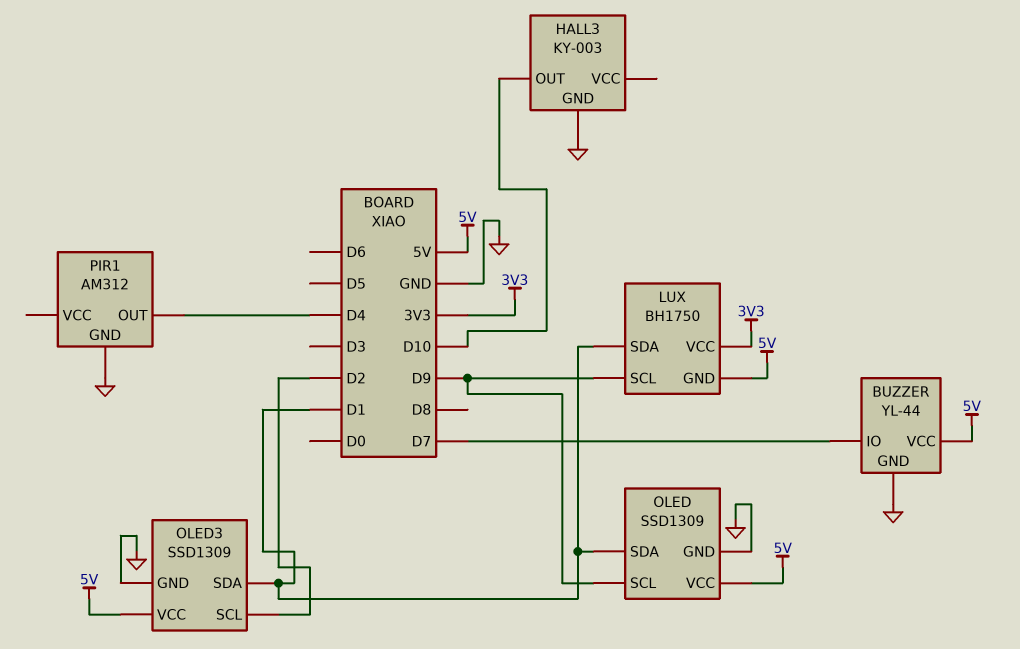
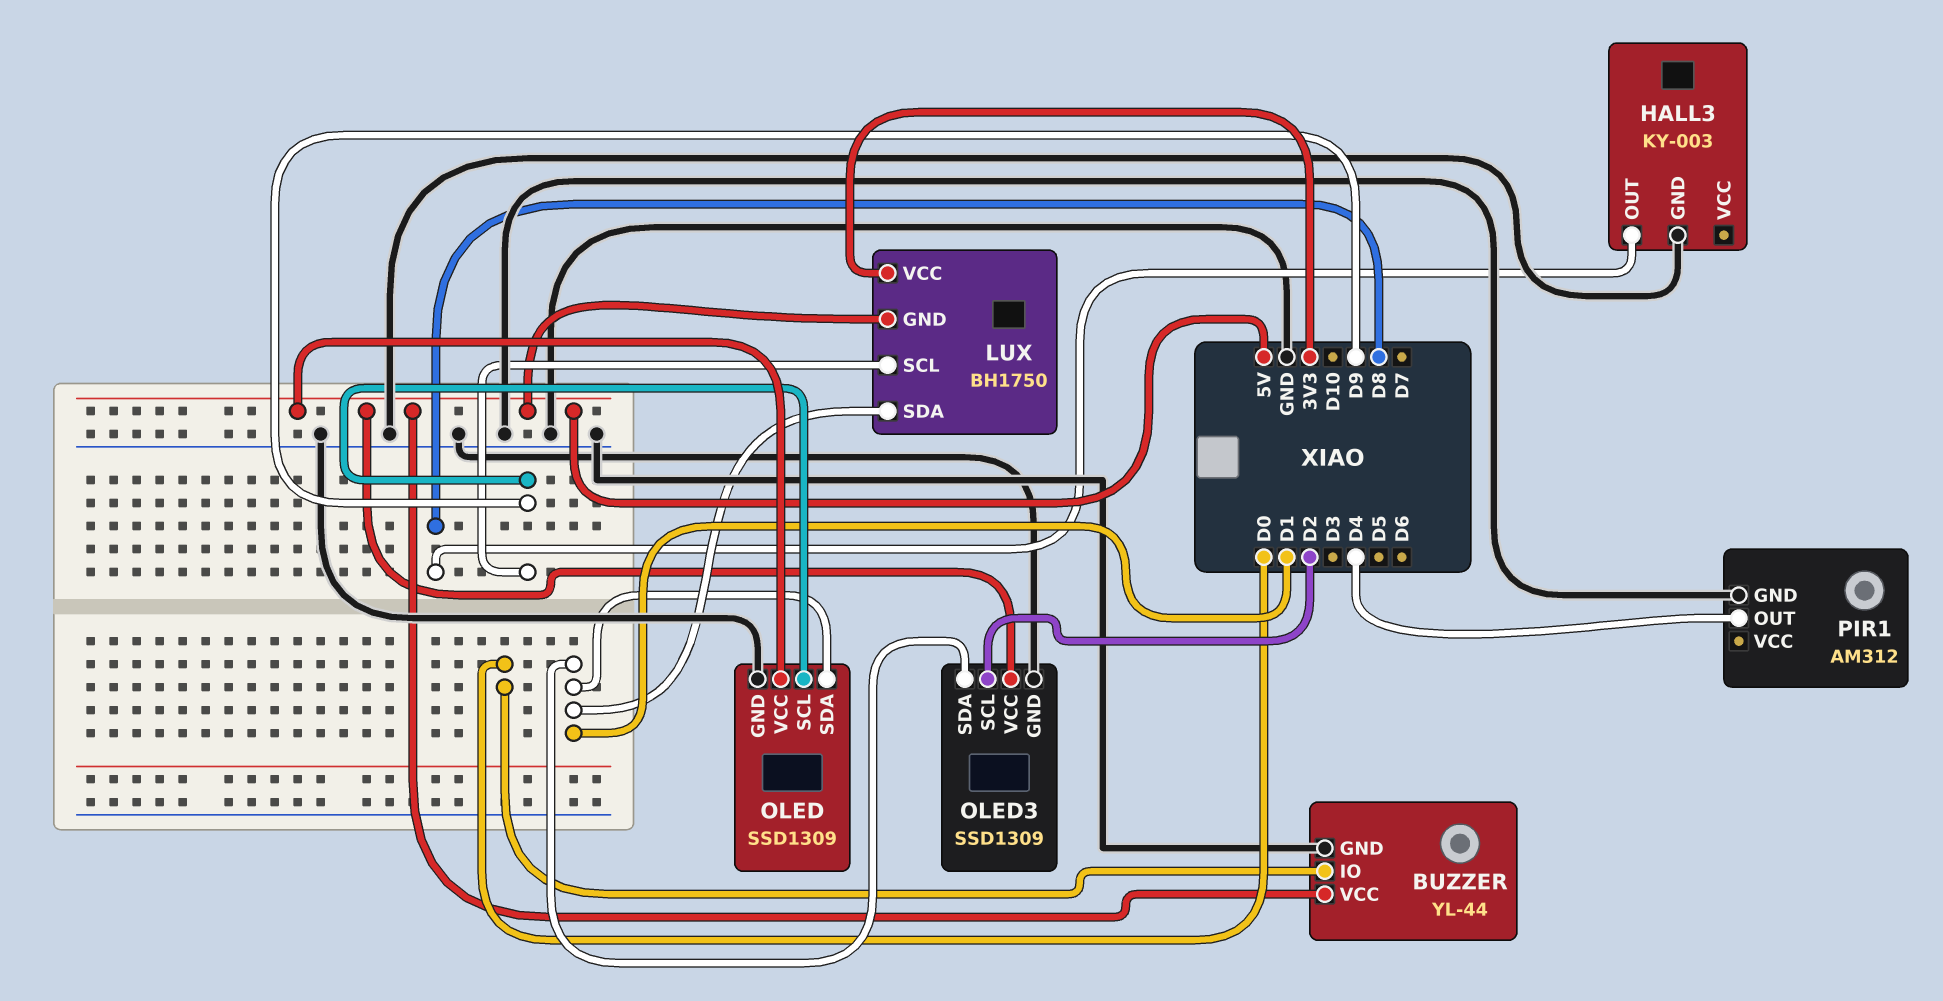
BUZZER pin IO: D7 -> D0
HALL3 pin OUT: D10 -> D8

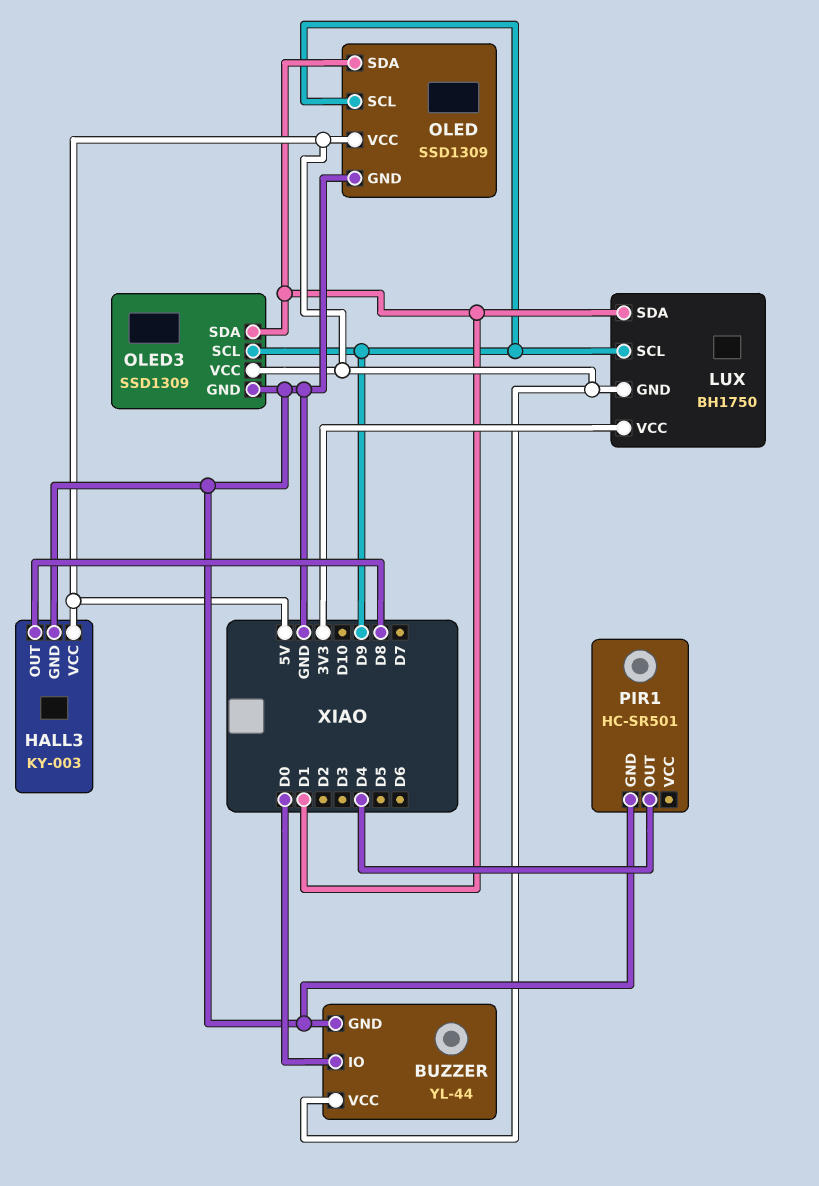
HALL3 pin VCC: none -> 5V
OLED3 pin SCL: D2 -> D9
PIR1: AM312 -> HC-SR501

